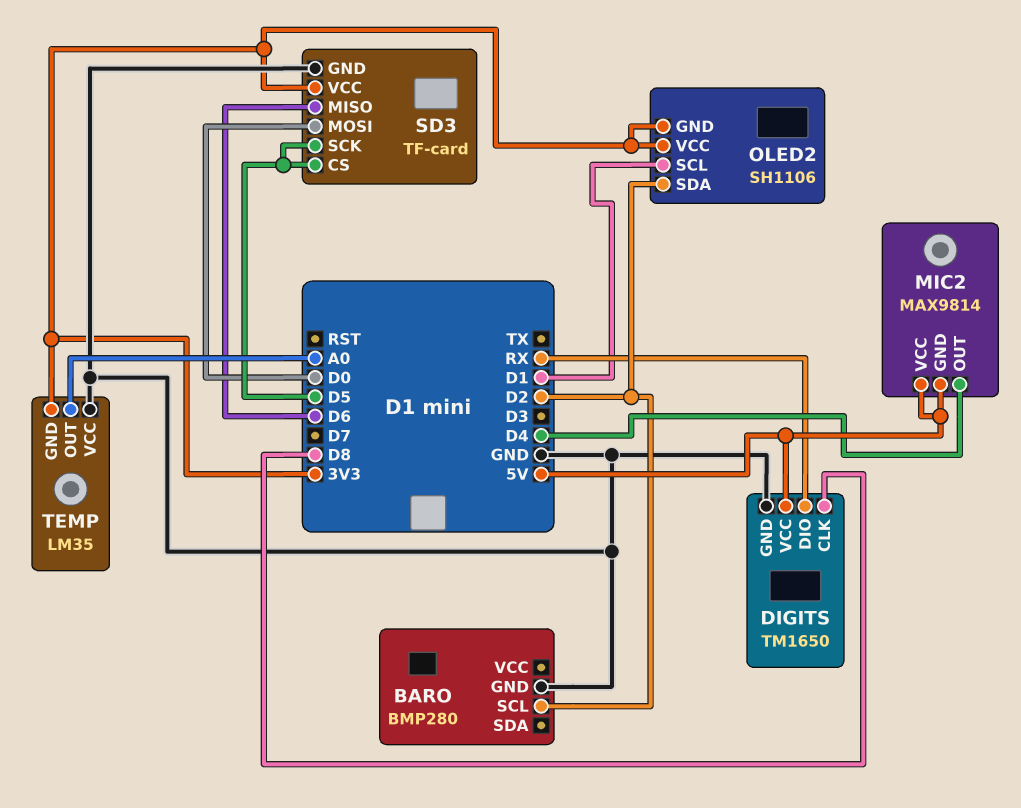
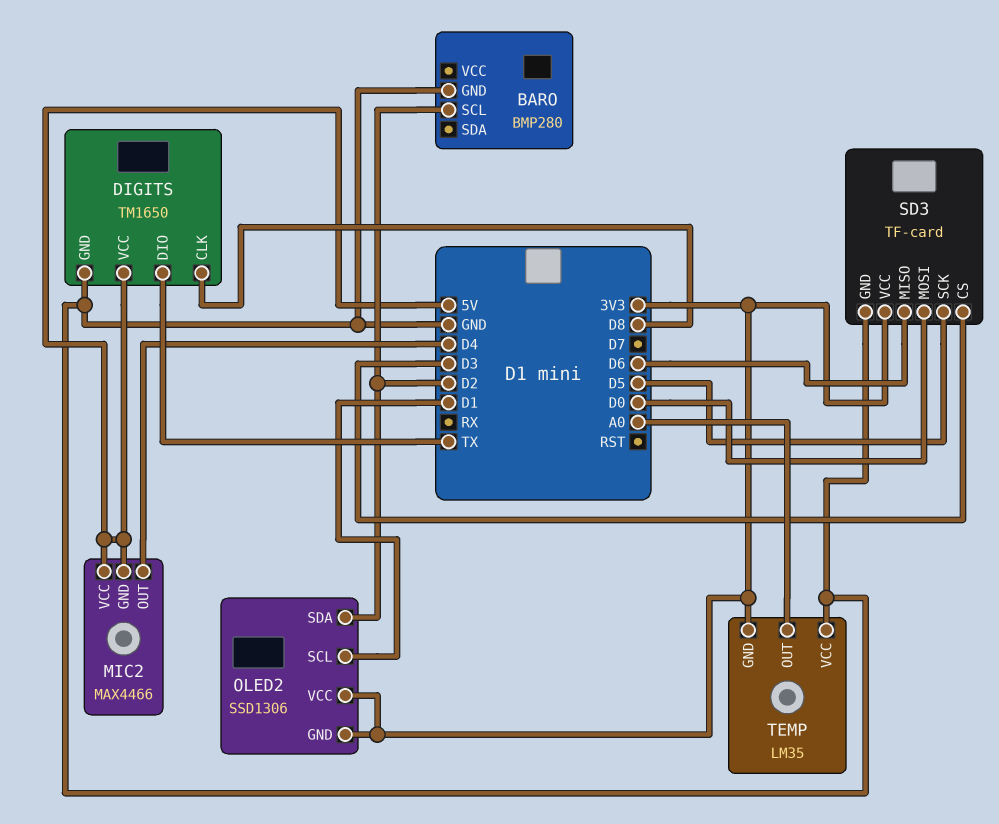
DIGITS pin DIO: RX -> TX
MIC2: MAX9814 -> MAX4466
OLED2: SH1106 -> SSD1306
SD3 pin CS: D5 -> D3

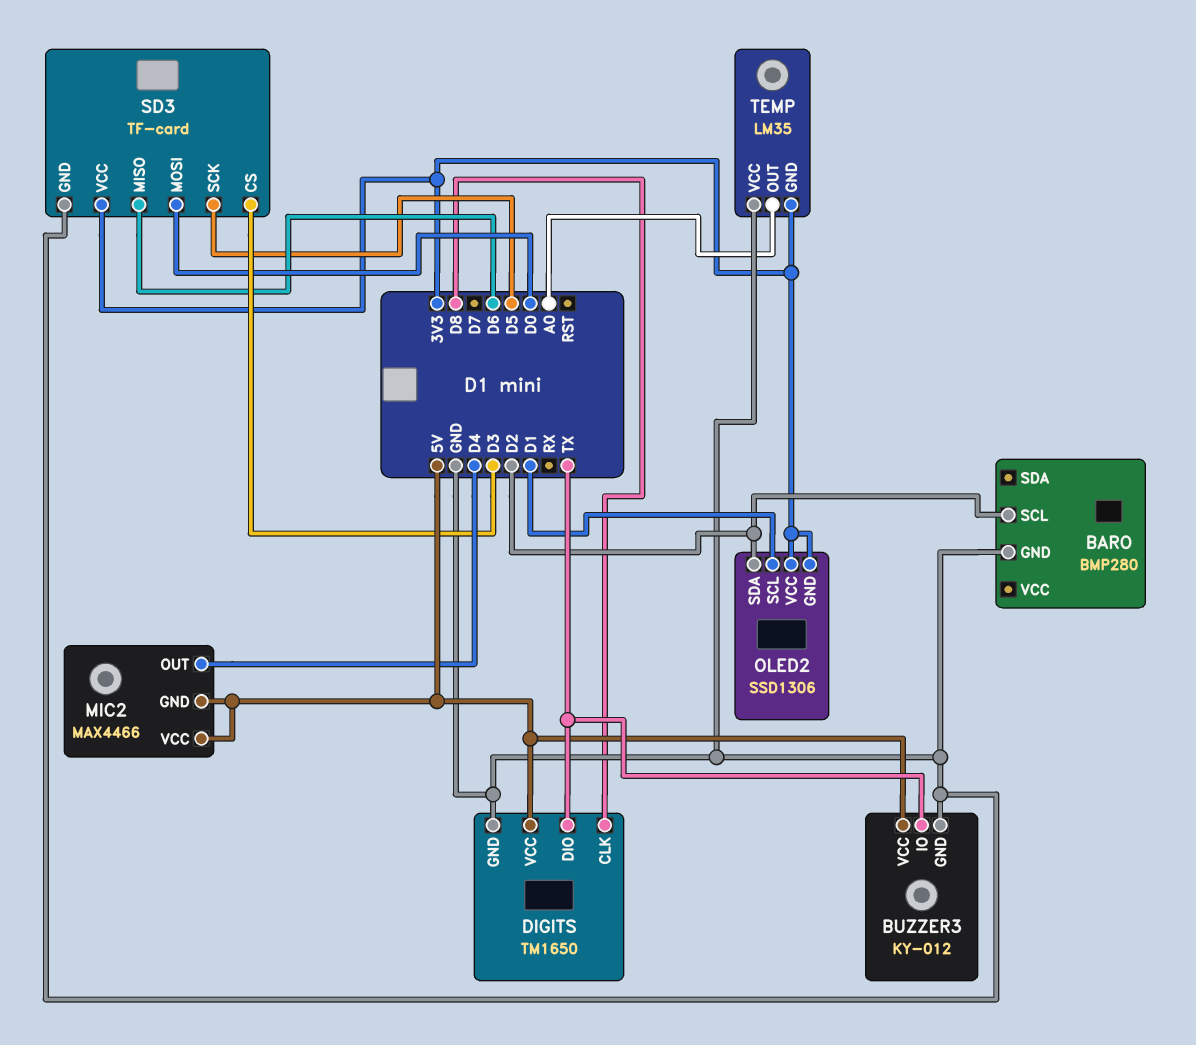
BUZZER3: none -> KY-012
BUZZER3 pin GND: none -> GND
BUZZER3 pin IO: none -> TX
BUZZER3 pin VCC: none -> 5V

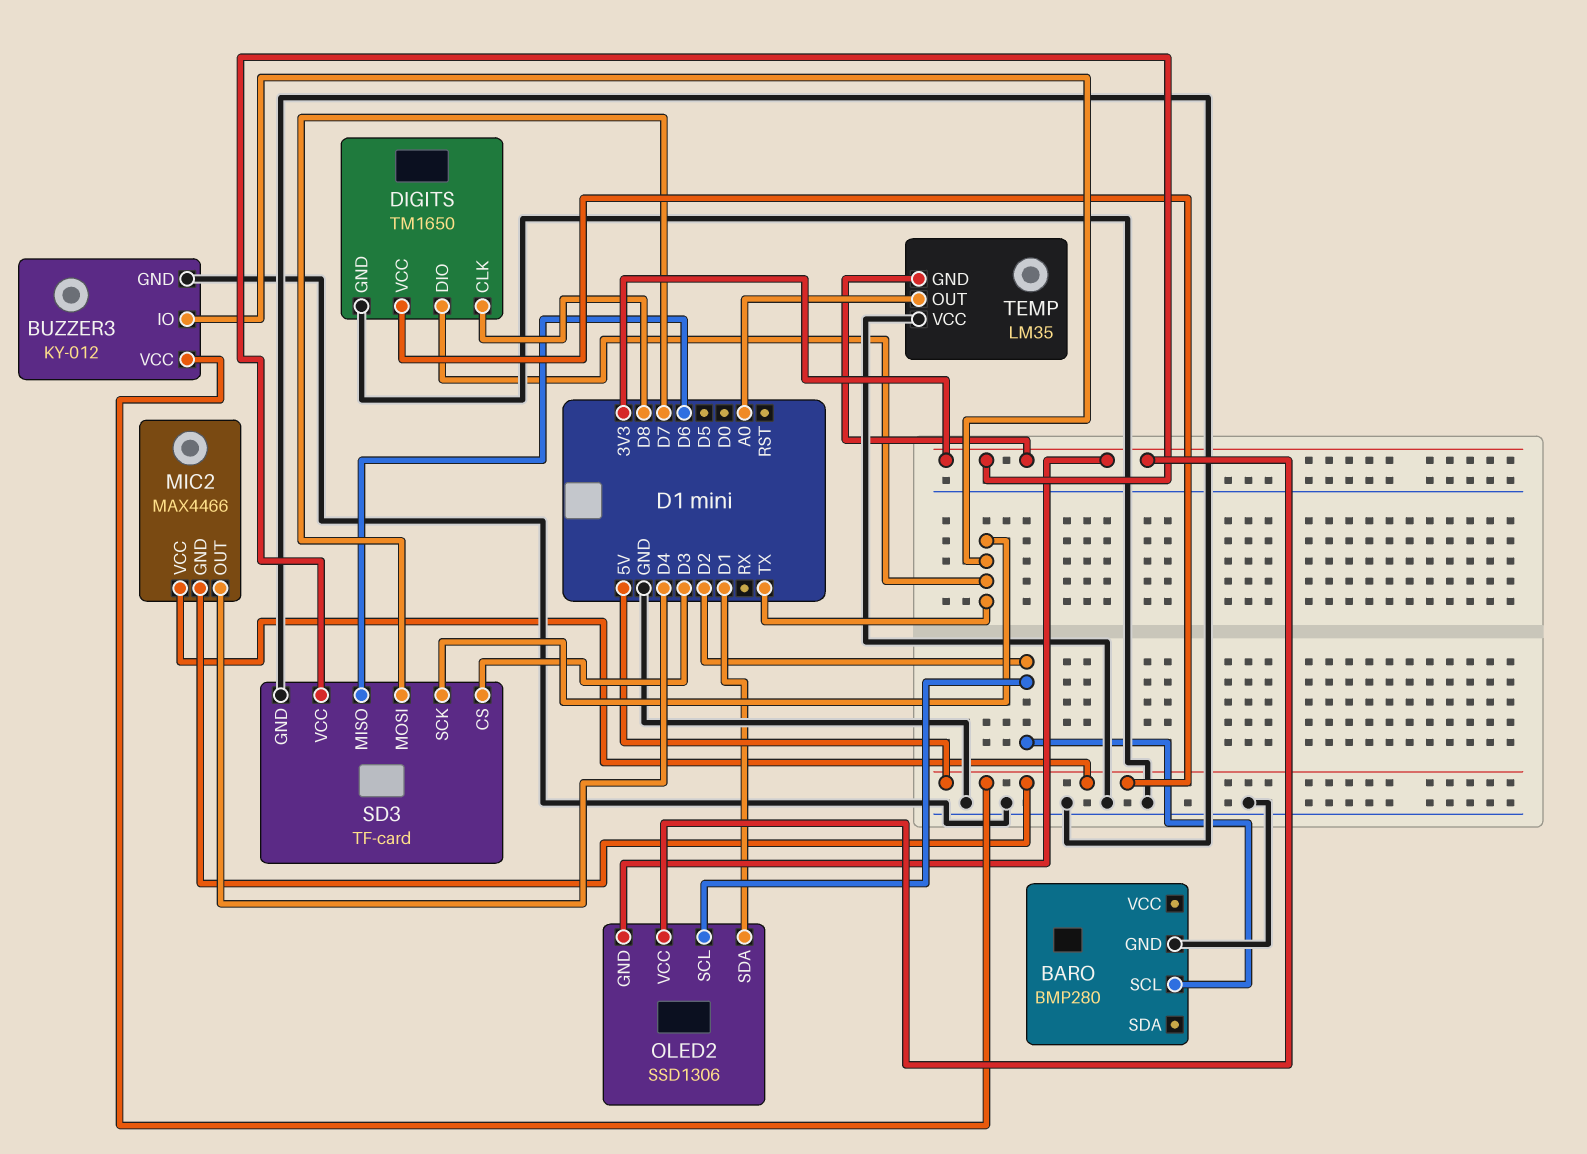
OLED2 pin SCL: D1 -> D2
OLED2 pin SDA: D2 -> D1
SD3 pin MOSI: D0 -> D7
SD3 pin SCK: D5 -> TX

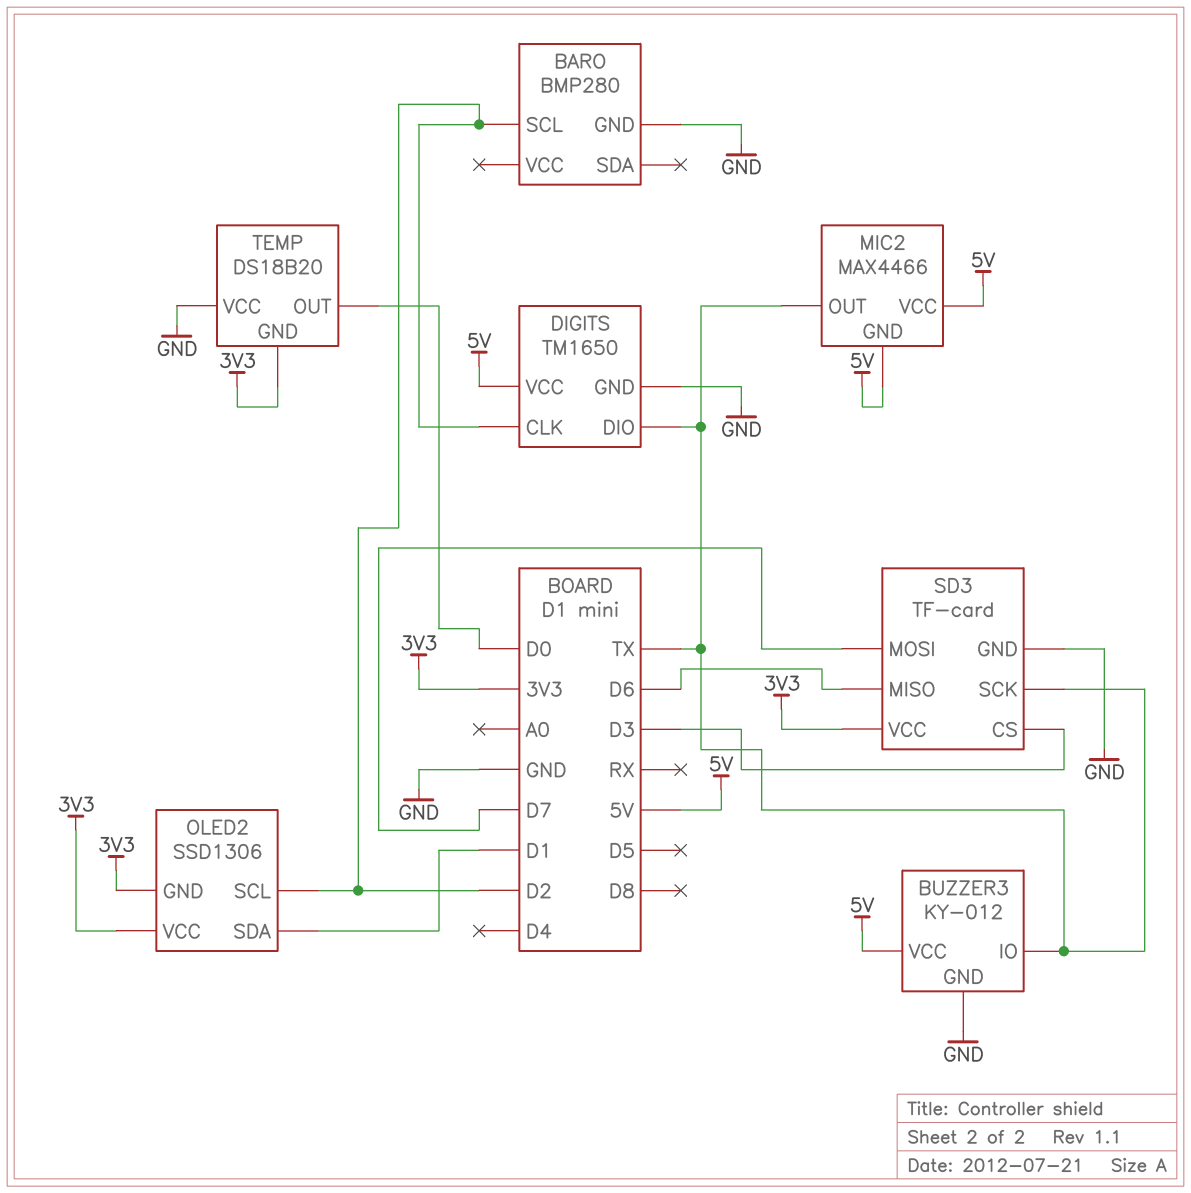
DIGITS pin CLK: D8 -> D2
MIC2 pin OUT: D4 -> TX
TEMP: LM35 -> DS18B20
TEMP pin OUT: A0 -> D0

